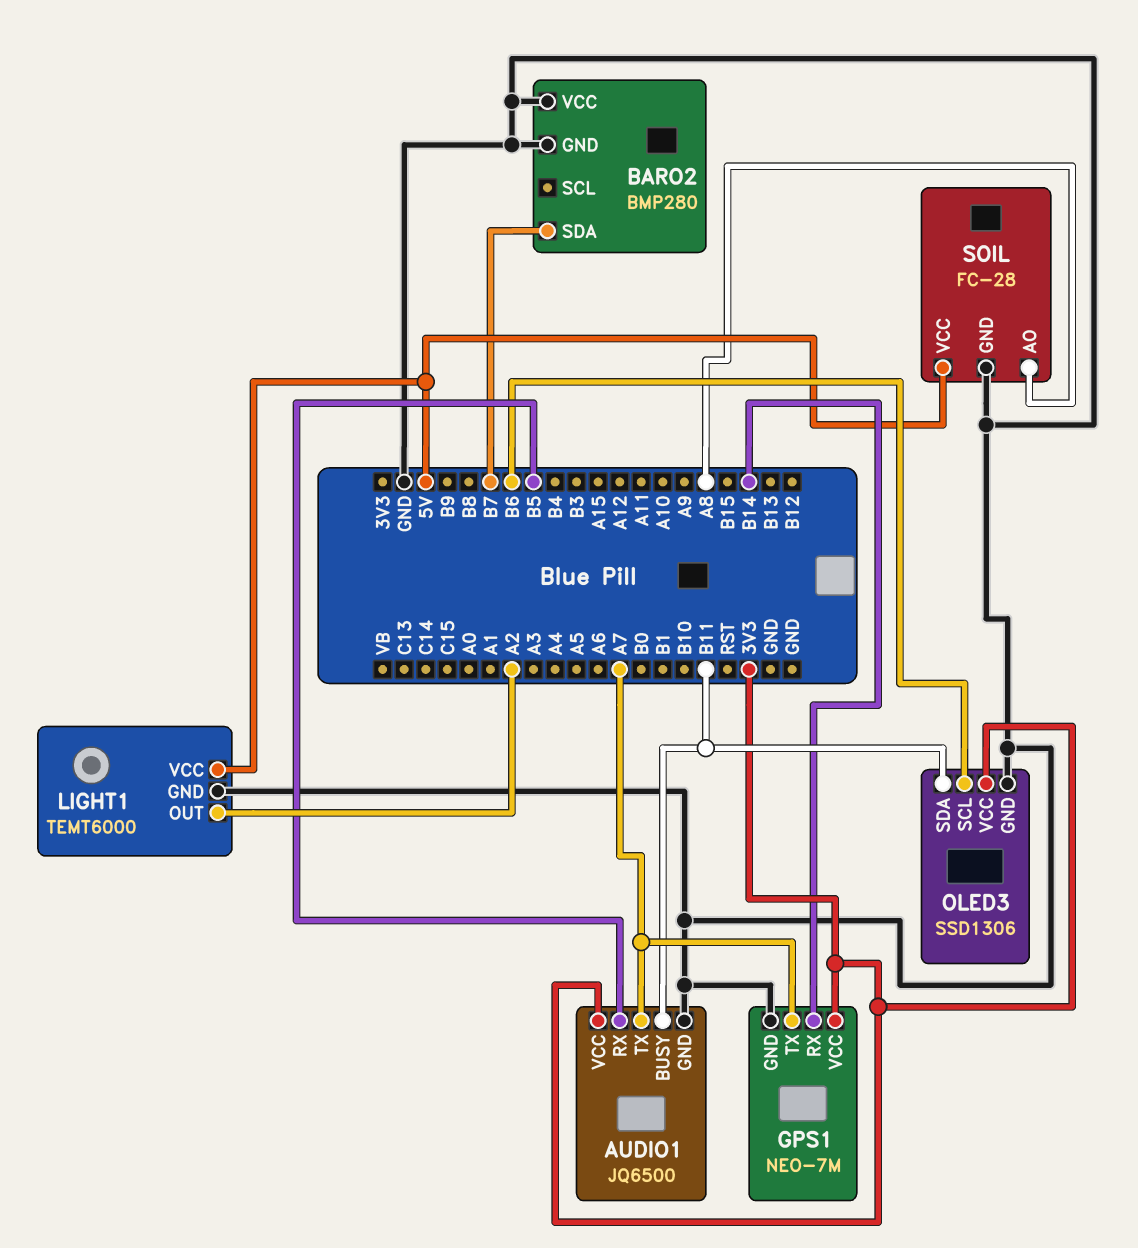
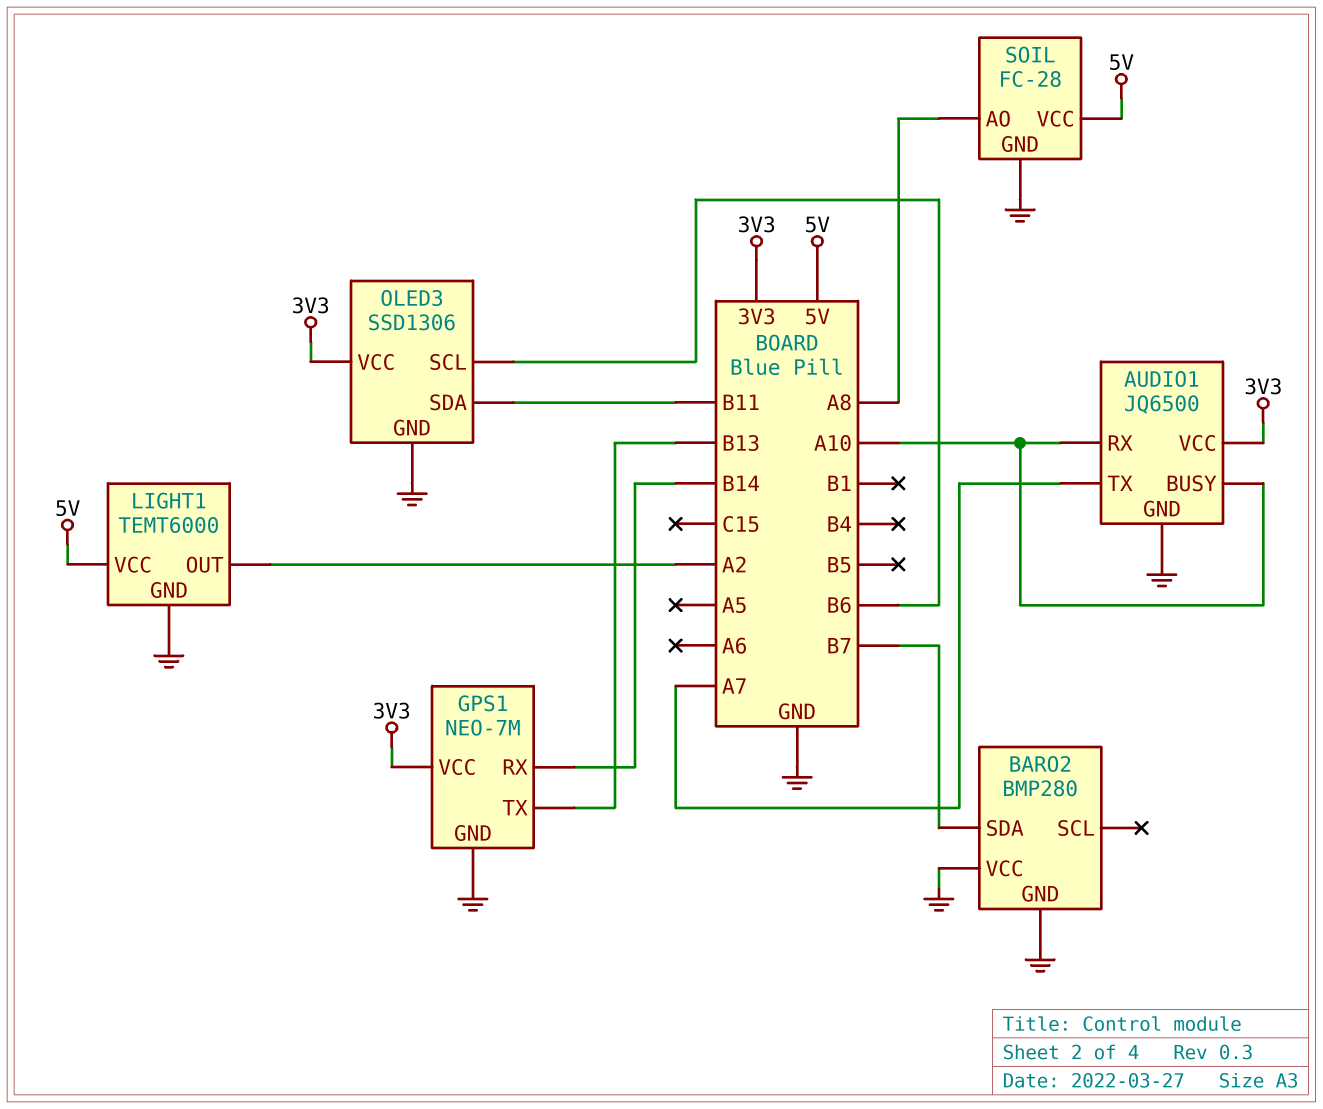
AUDIO1 pin BUSY: B11 -> A10
AUDIO1 pin RX: B5 -> A10
GPS1 pin TX: A7 -> B13

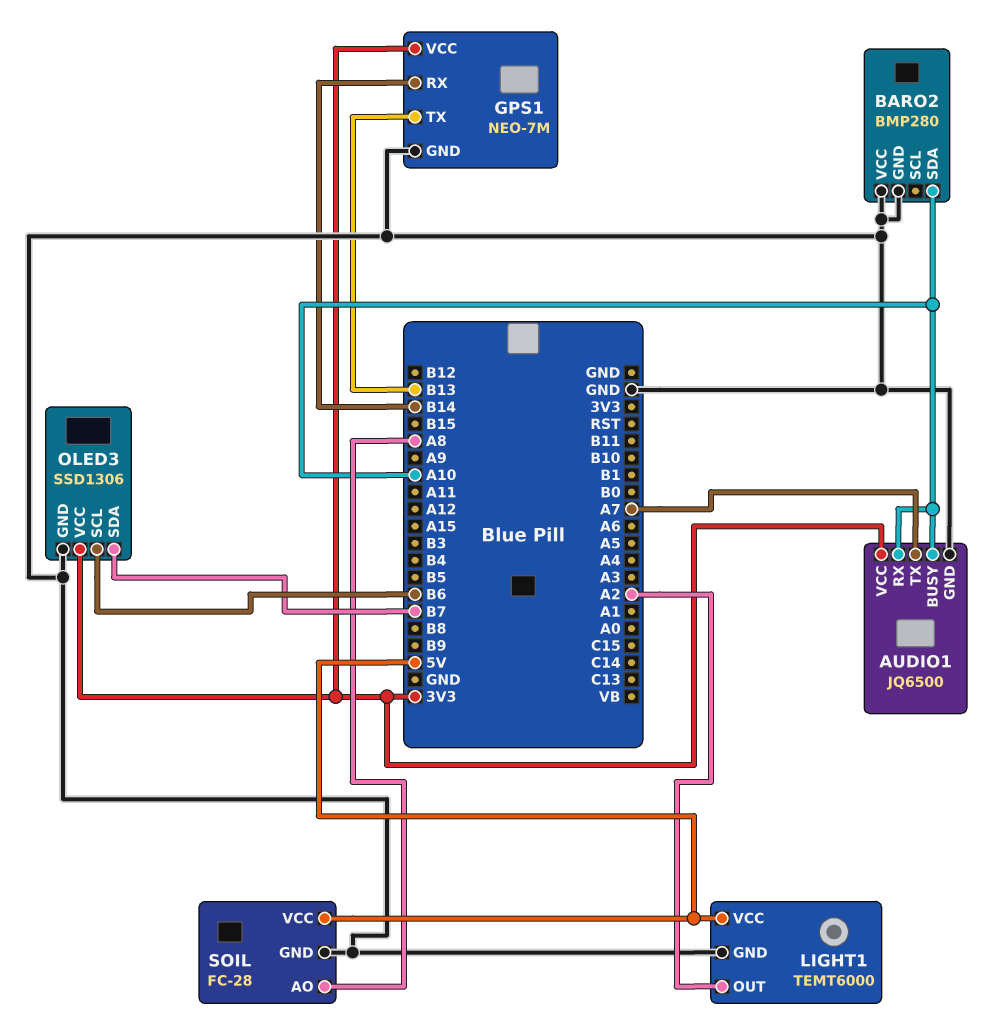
BARO2 pin SDA: B7 -> A10
OLED3 pin SDA: B11 -> B7

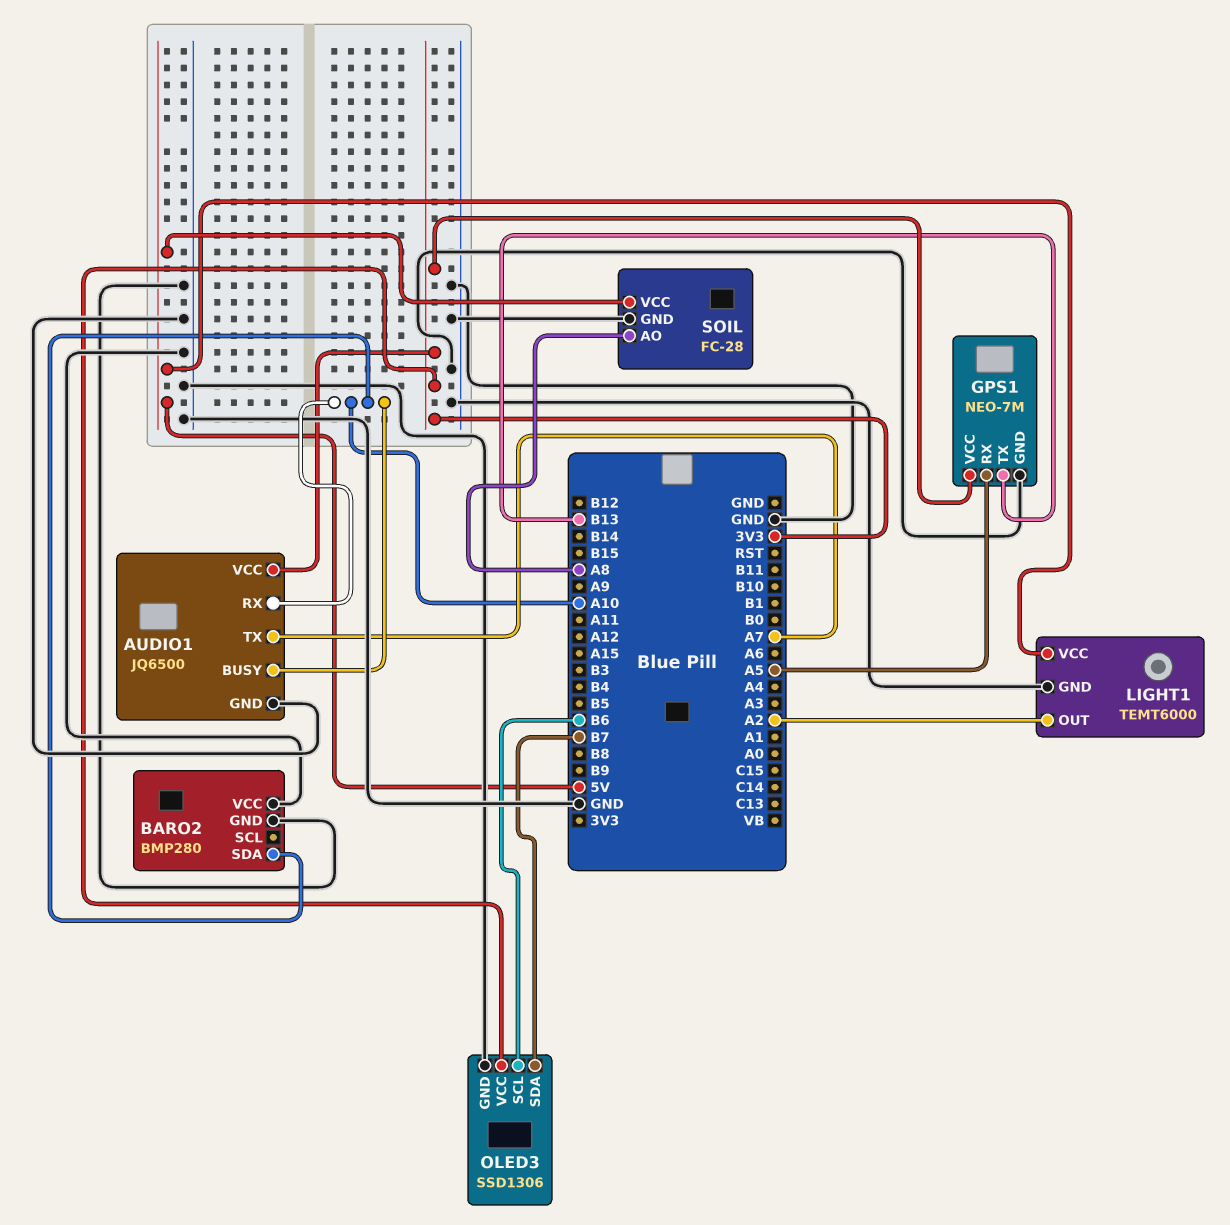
GPS1 pin RX: B14 -> A5

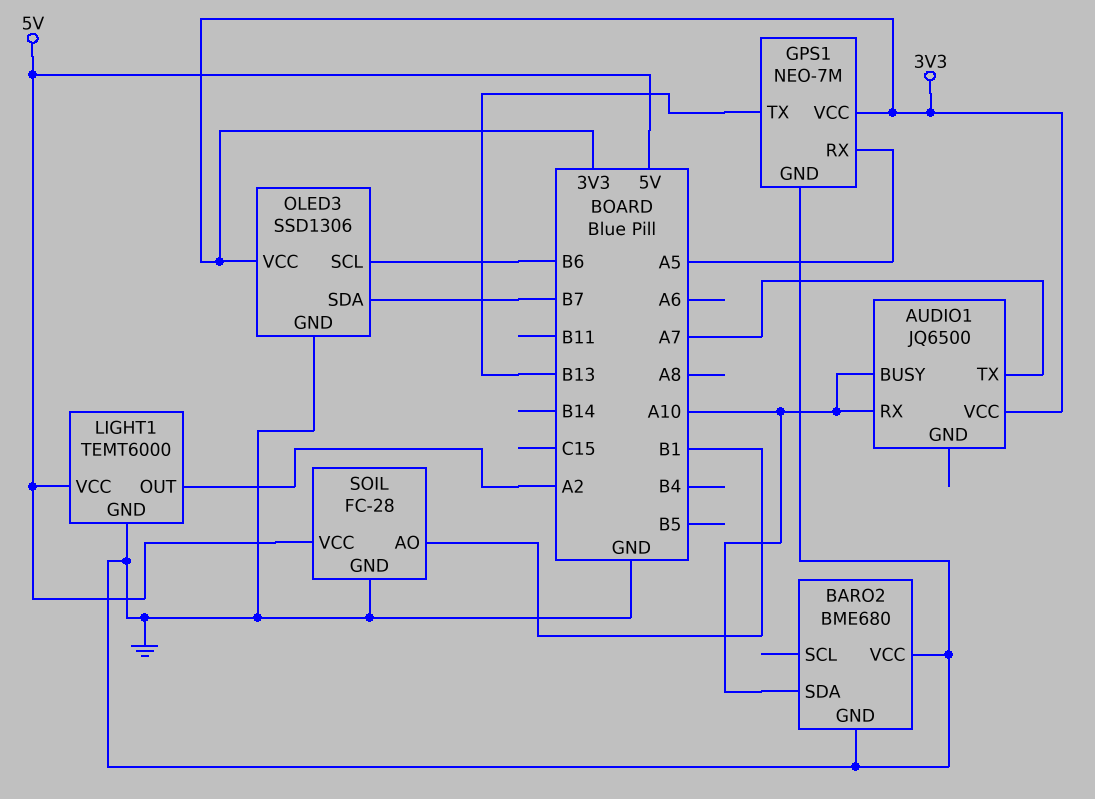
AUDIO1 pin GND: GND -> none
BARO2: BMP280 -> BME680
SOIL pin AO: A8 -> B1

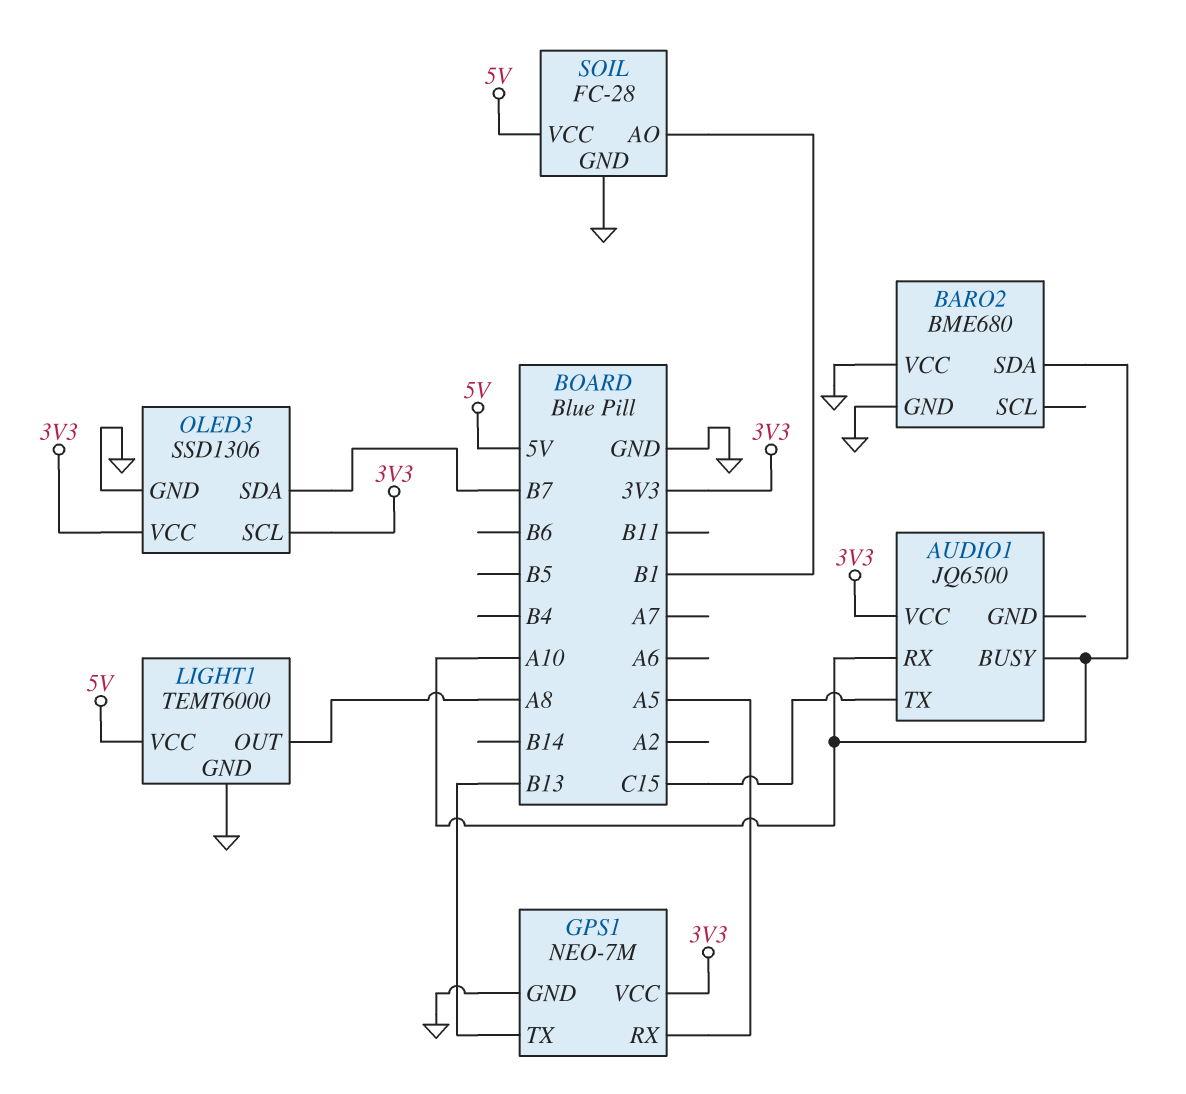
AUDIO1 pin TX: A7 -> C15
LIGHT1 pin OUT: A2 -> A8
OLED3 pin SCL: B6 -> 3V3

